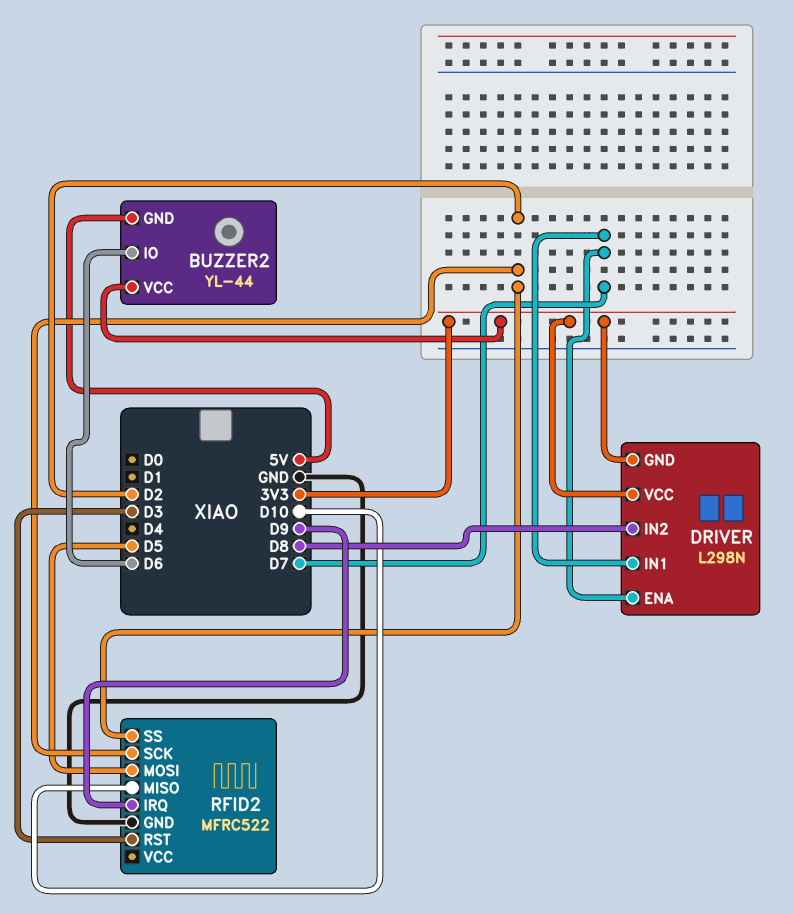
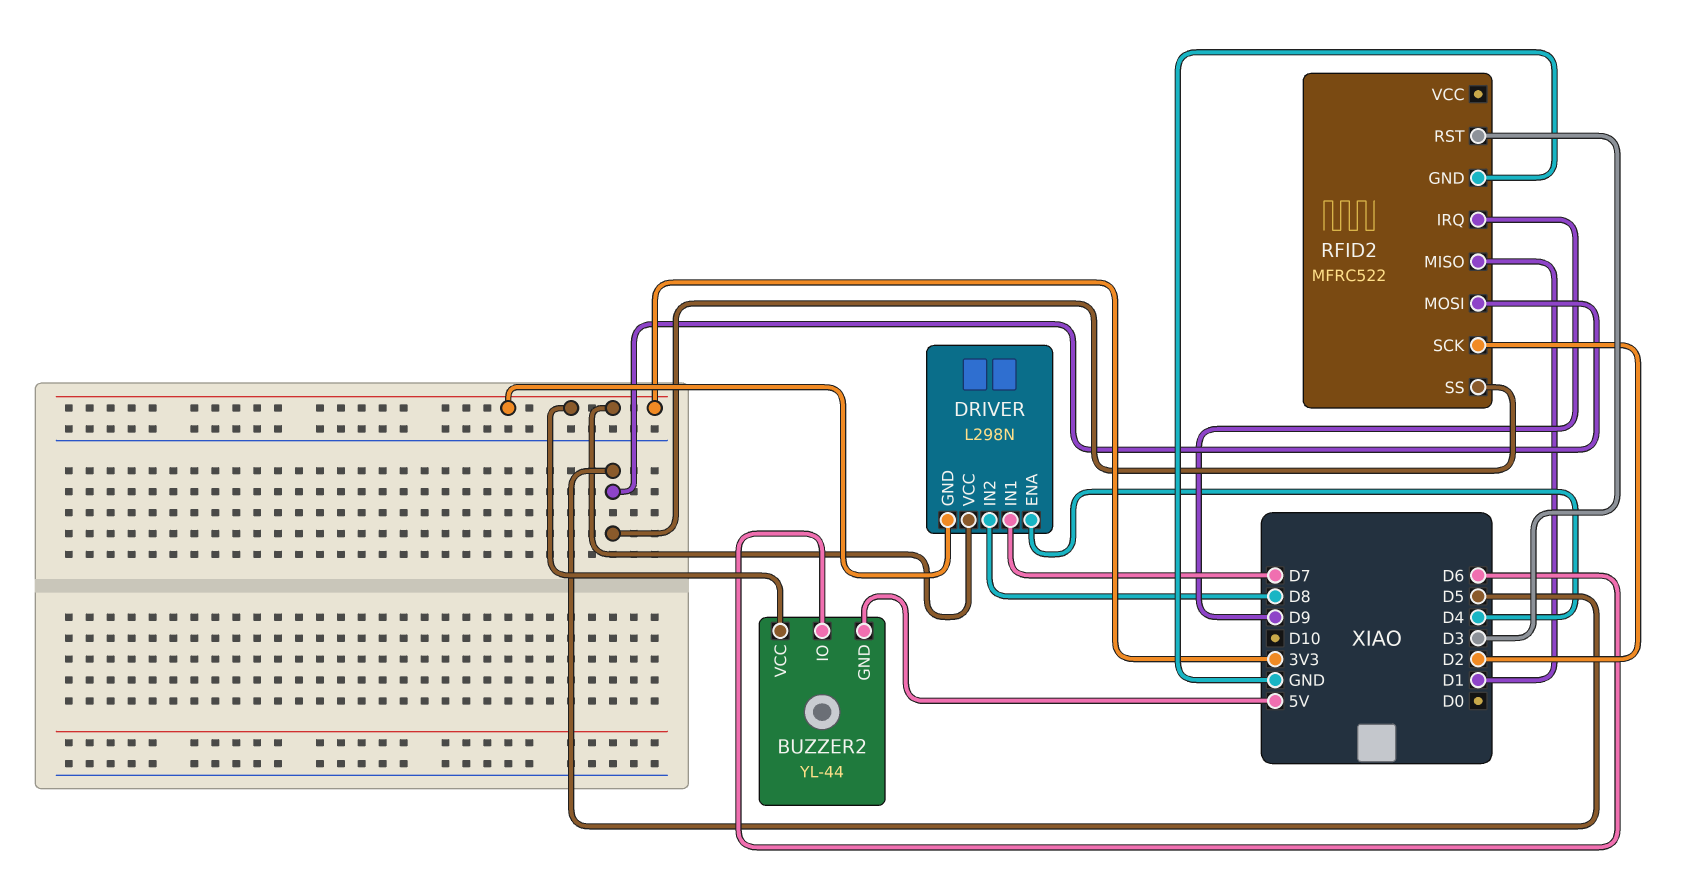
DRIVER pin ENA: D7 -> D4
RFID2 pin MISO: D10 -> D1
RFID2 pin SS: D2 -> D5

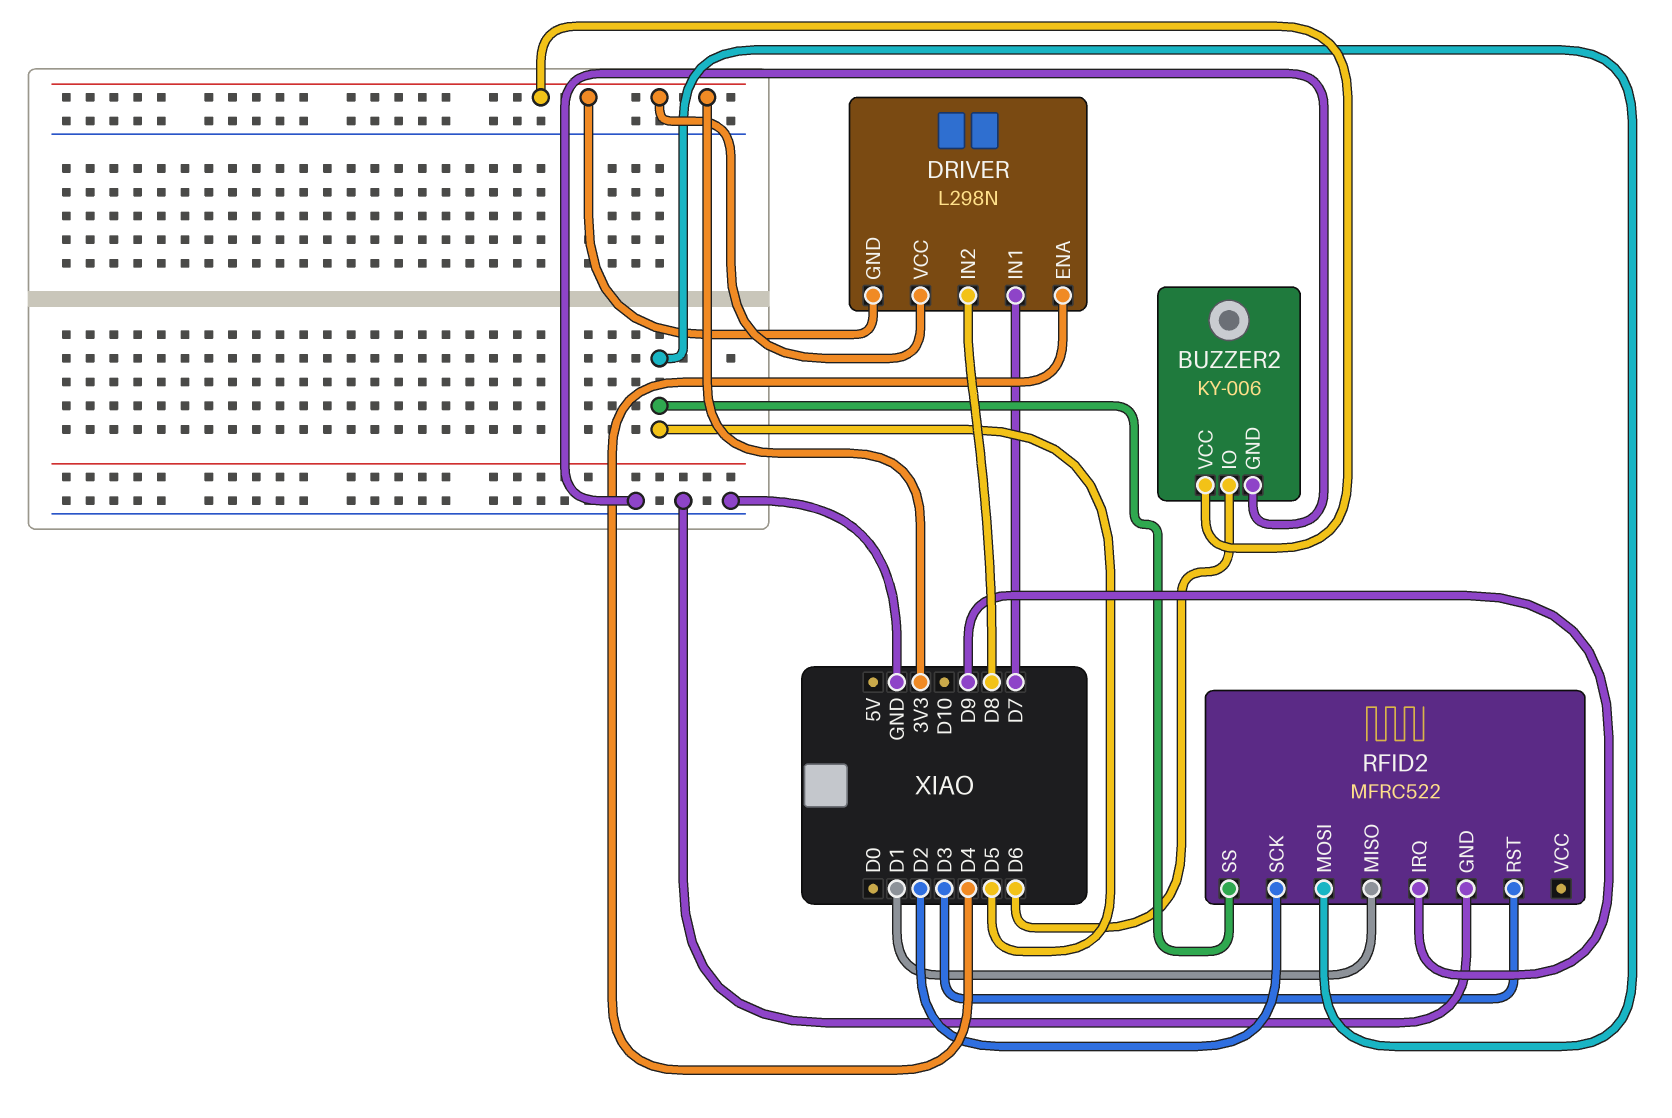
BUZZER2: YL-44 -> KY-006
BUZZER2 pin GND: 5V -> GND

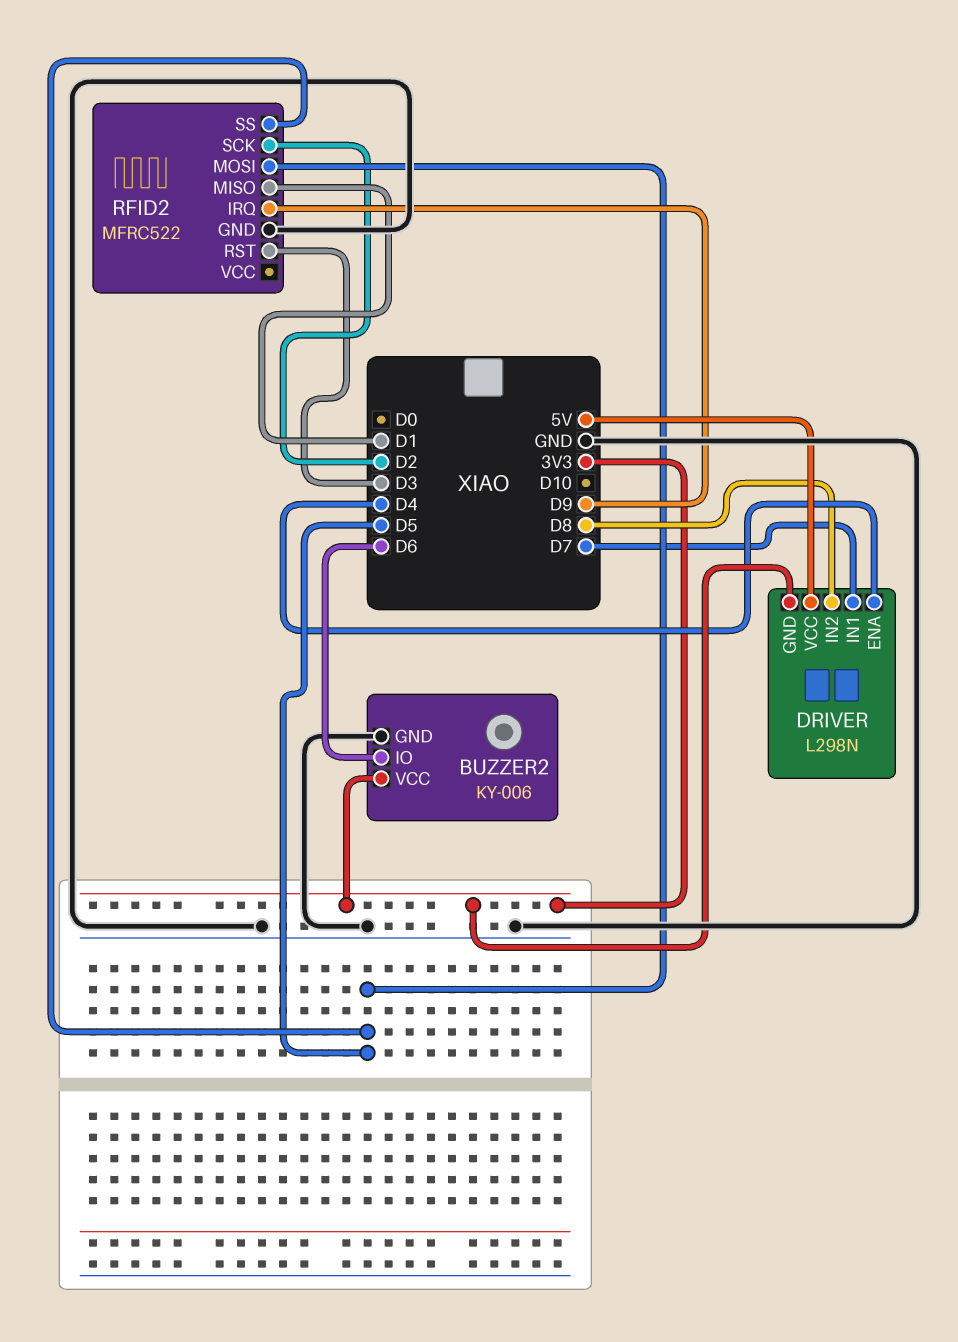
DRIVER pin VCC: 3V3 -> 5V

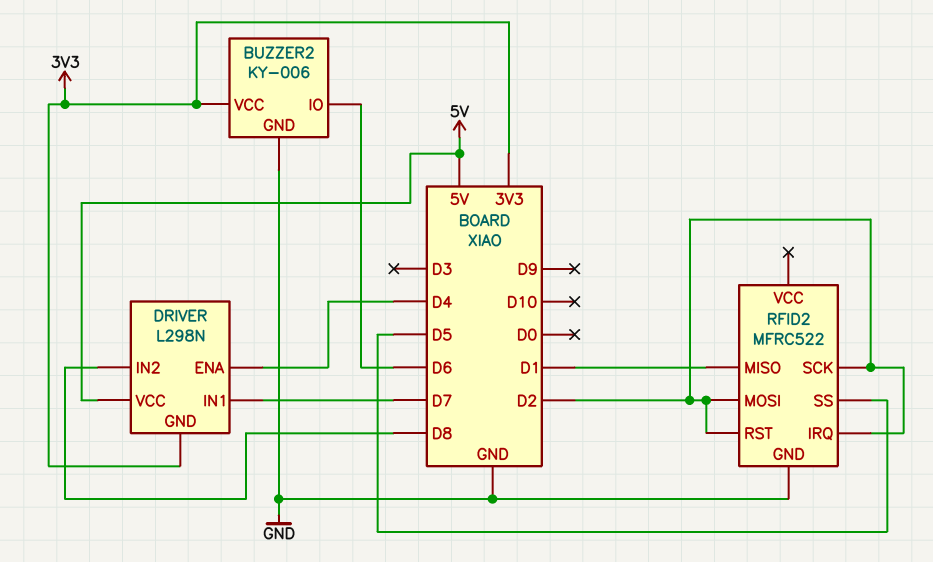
RFID2 pin IRQ: D9 -> D2
RFID2 pin MOSI: D5 -> D2
RFID2 pin RST: D3 -> D2

